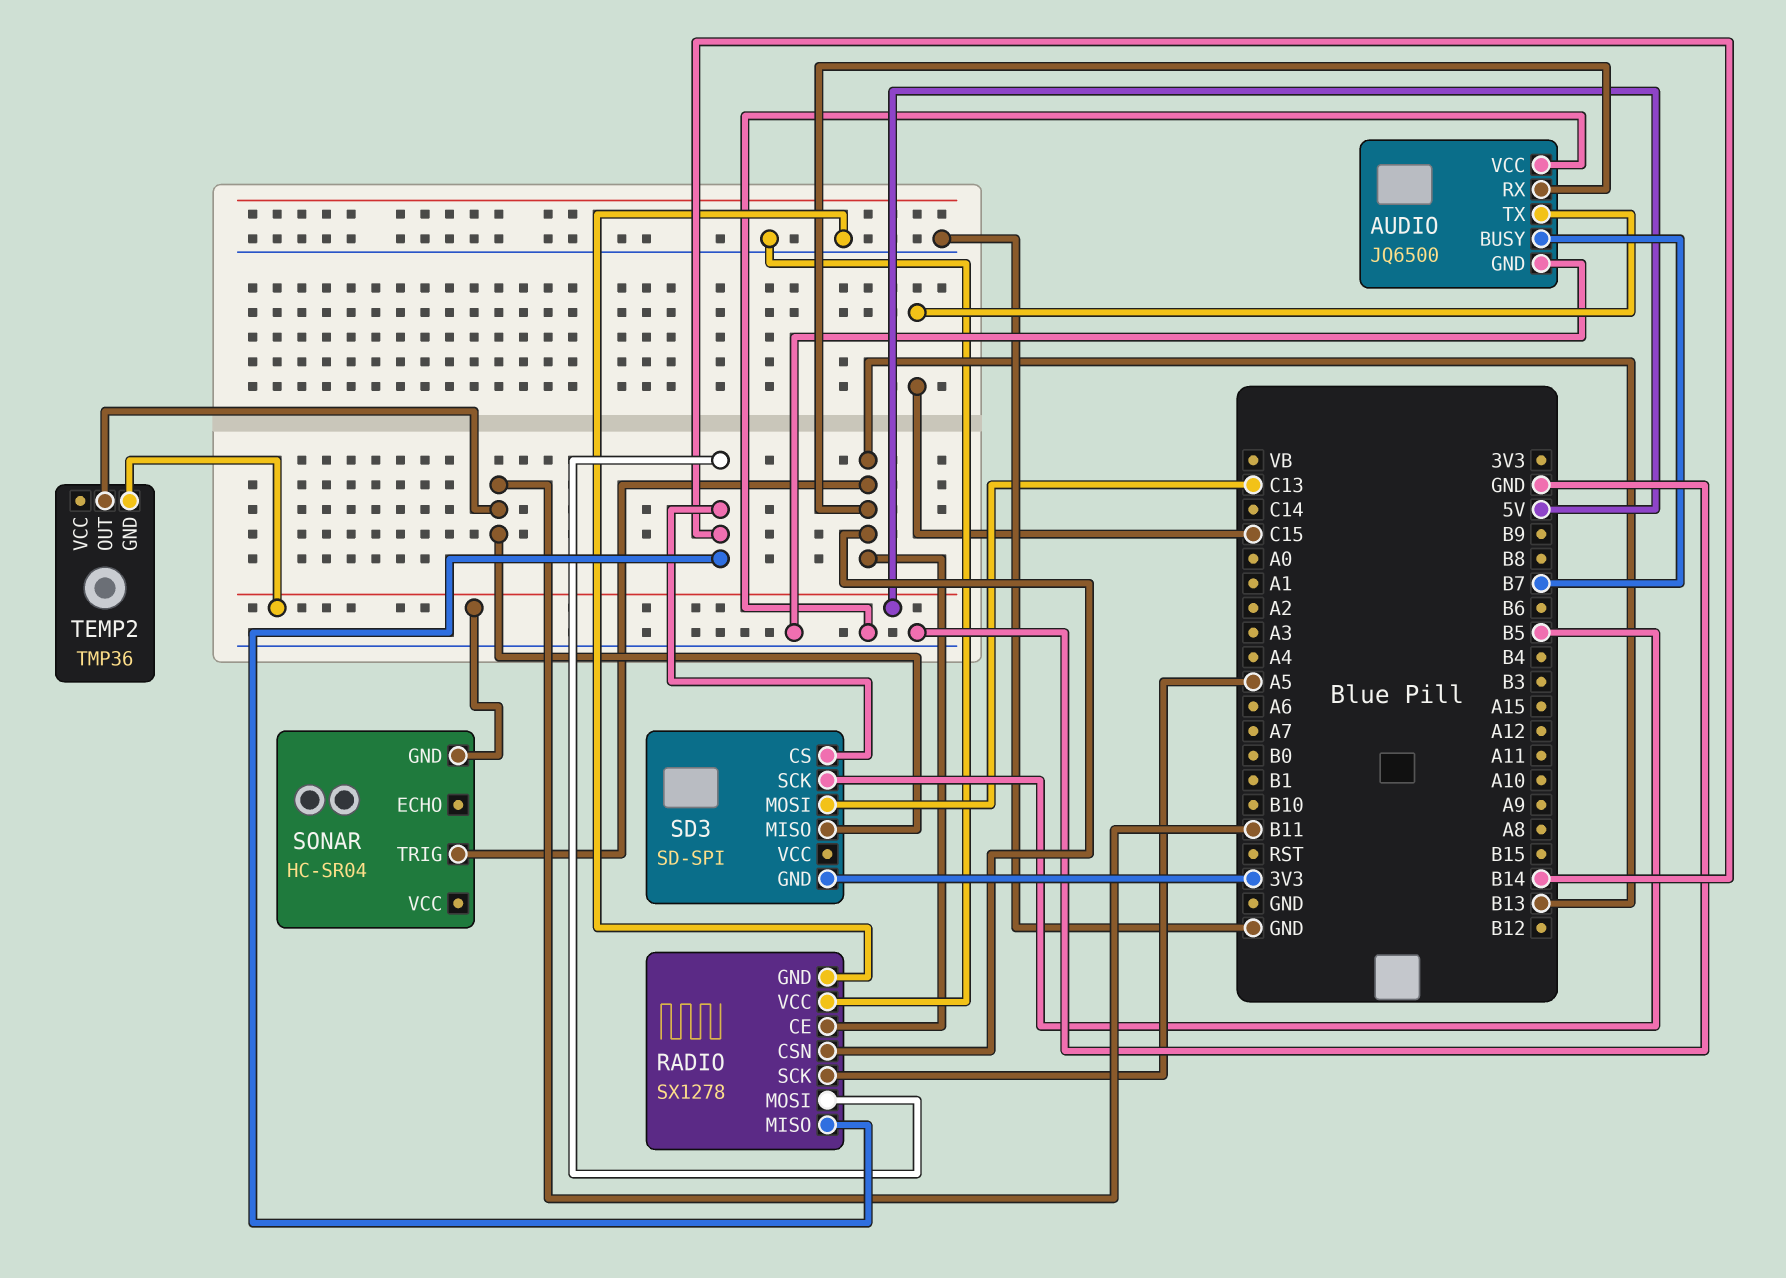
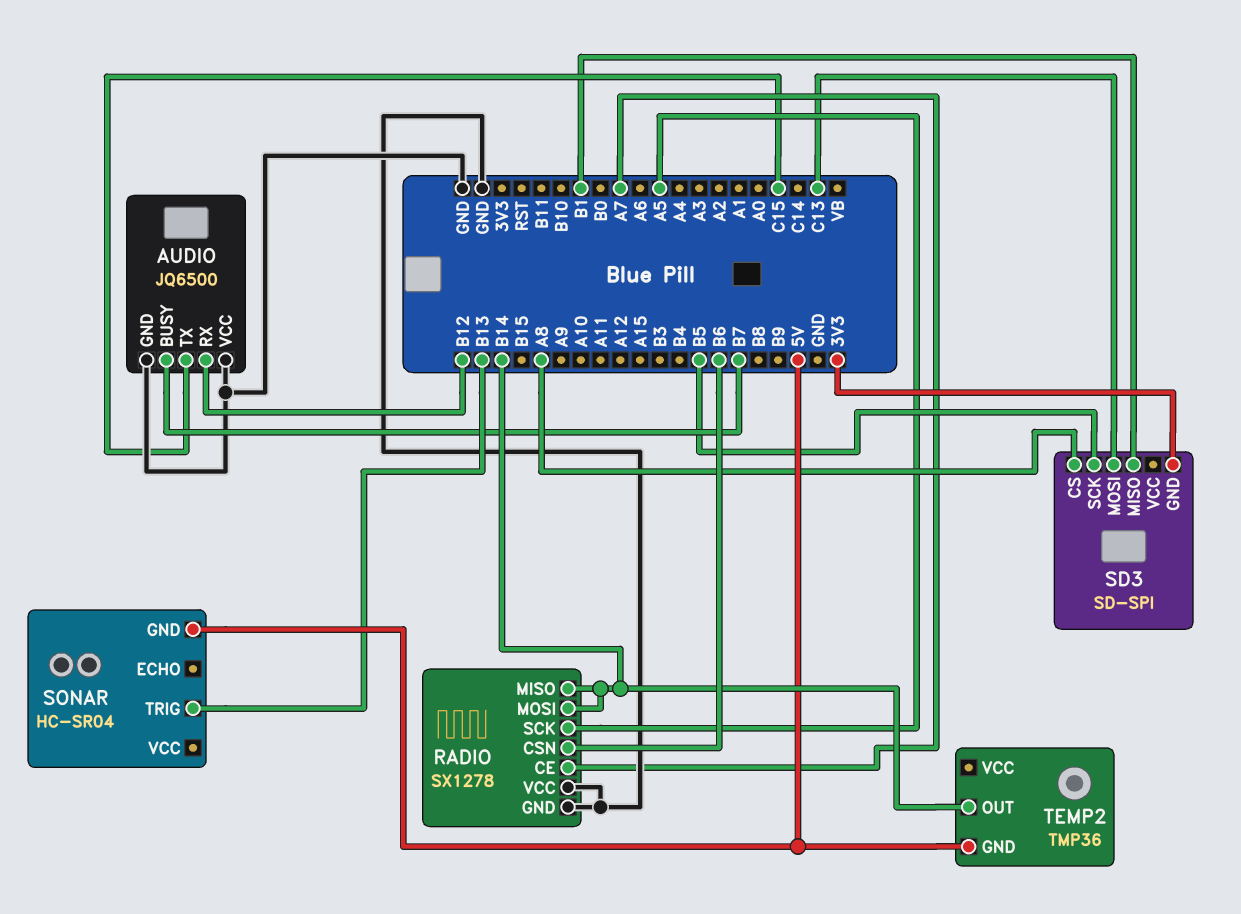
AUDIO pin RX: B13 -> B12
RADIO pin CE: B13 -> A7
RADIO pin CSN: B13 -> B6
SD3 pin CS: B14 -> A8
SD3 pin MISO: B11 -> B1
TEMP2 pin OUT: B11 -> B14

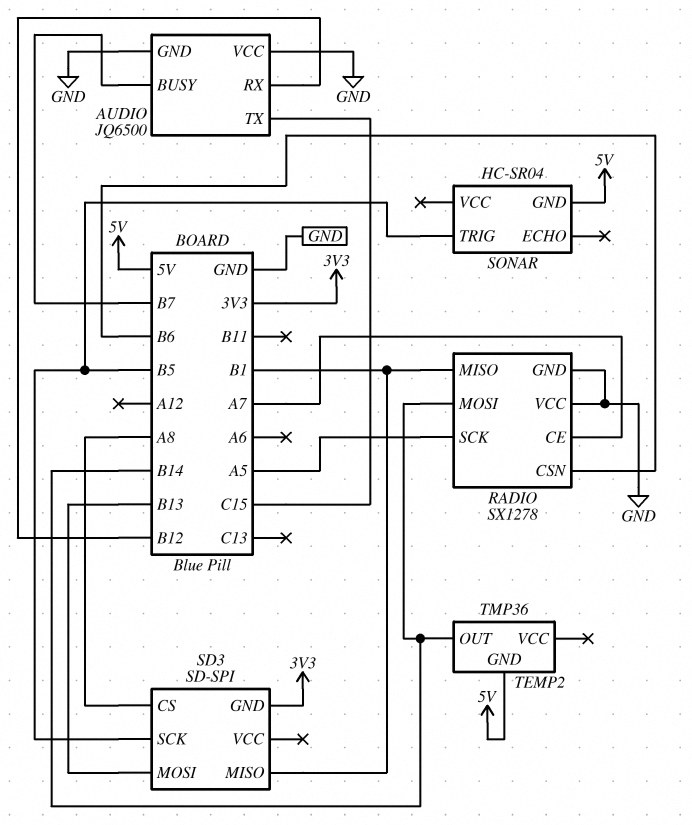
RADIO pin MISO: B14 -> B1
SD3 pin MOSI: C13 -> B13
SONAR pin TRIG: B13 -> B5

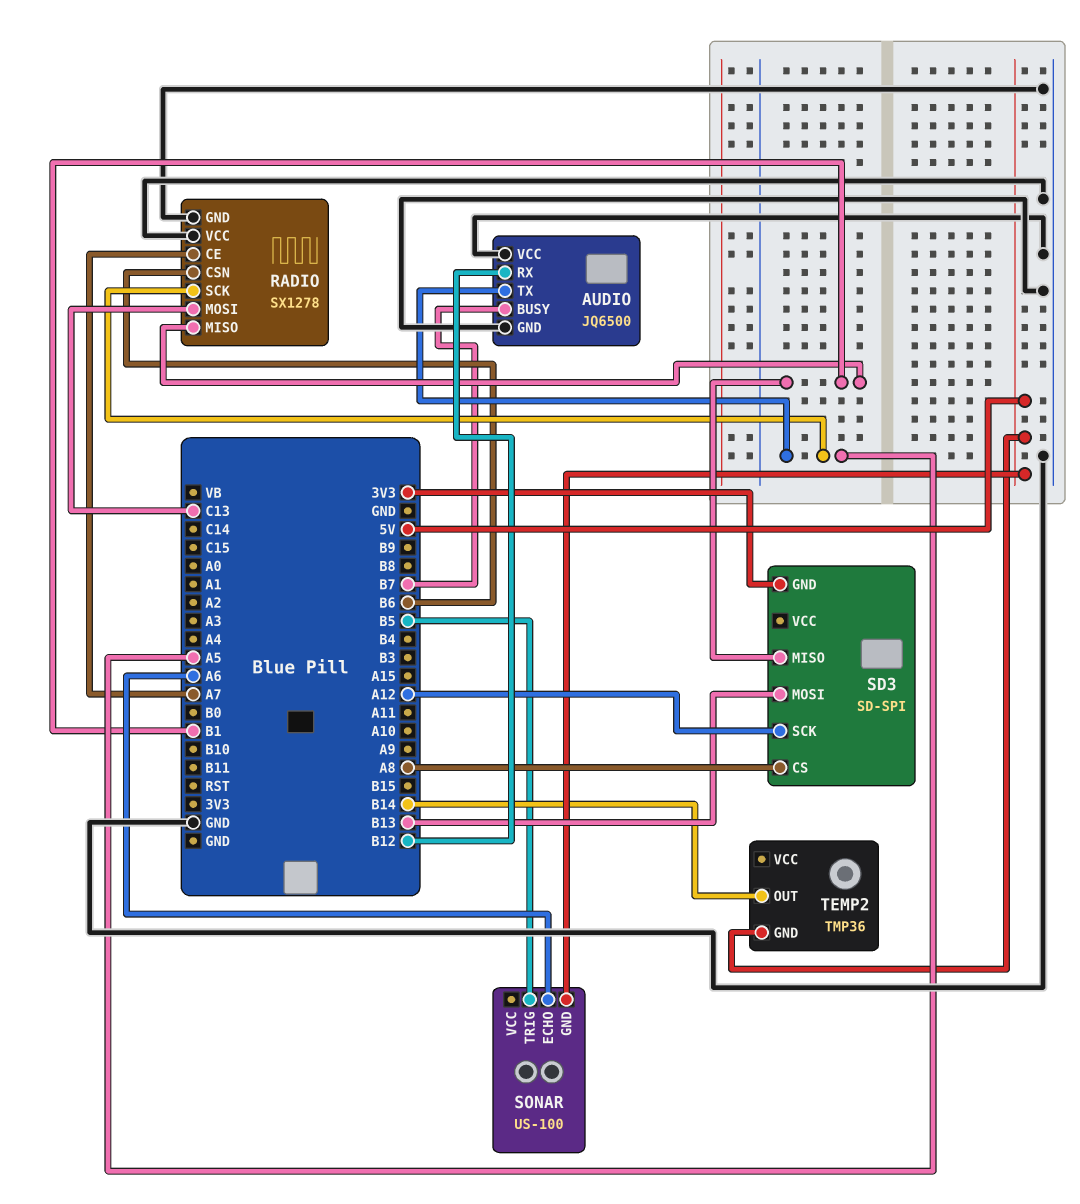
AUDIO pin TX: C15 -> A5
RADIO pin MOSI: B14 -> C13
SD3 pin SCK: B5 -> A12
SONAR: HC-SR04 -> US-100
SONAR pin ECHO: none -> A6

